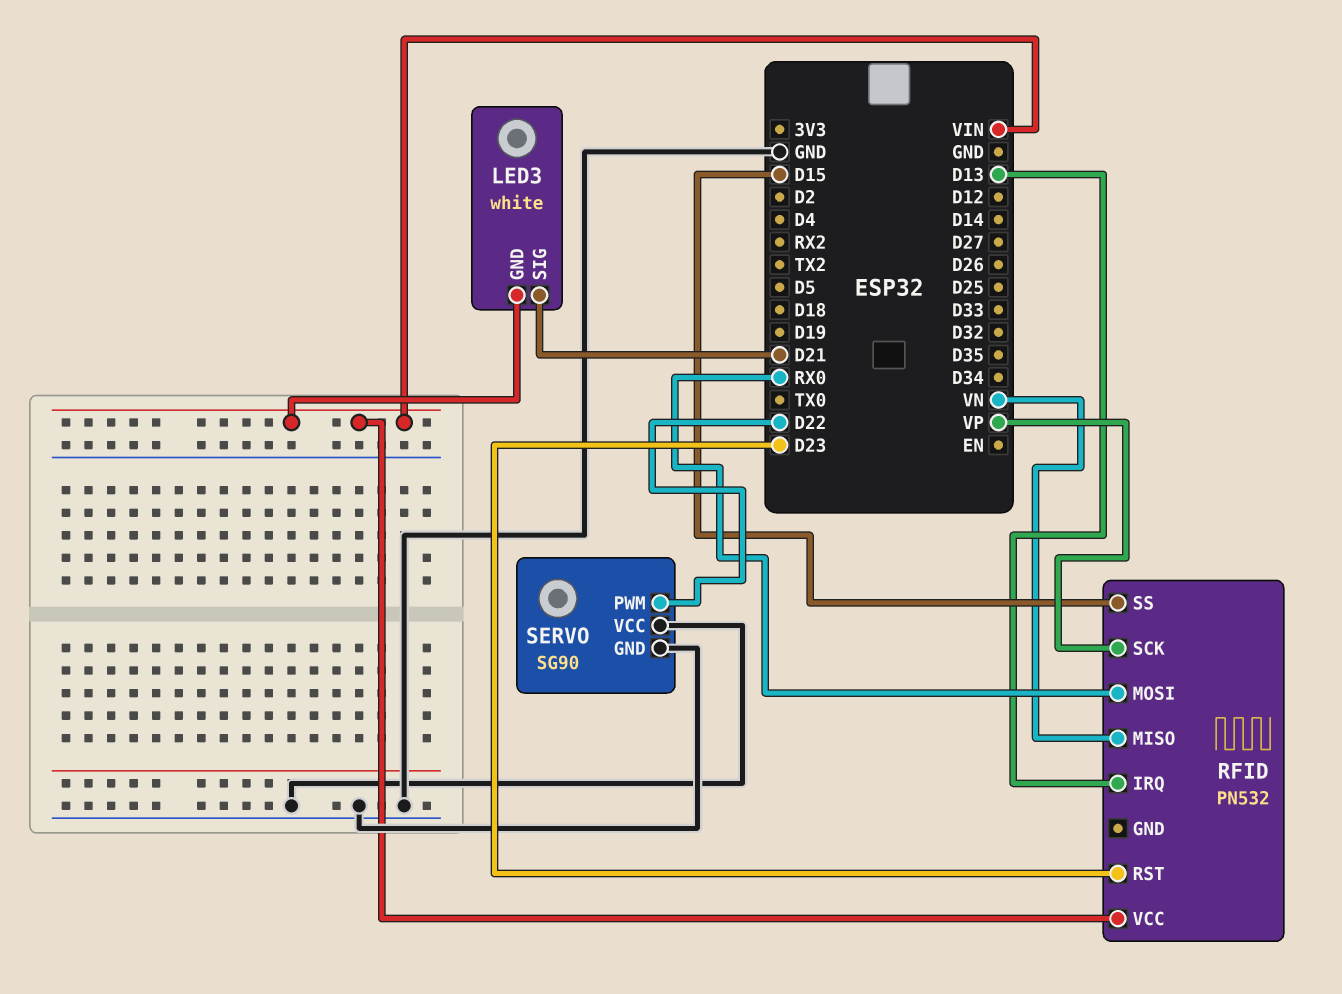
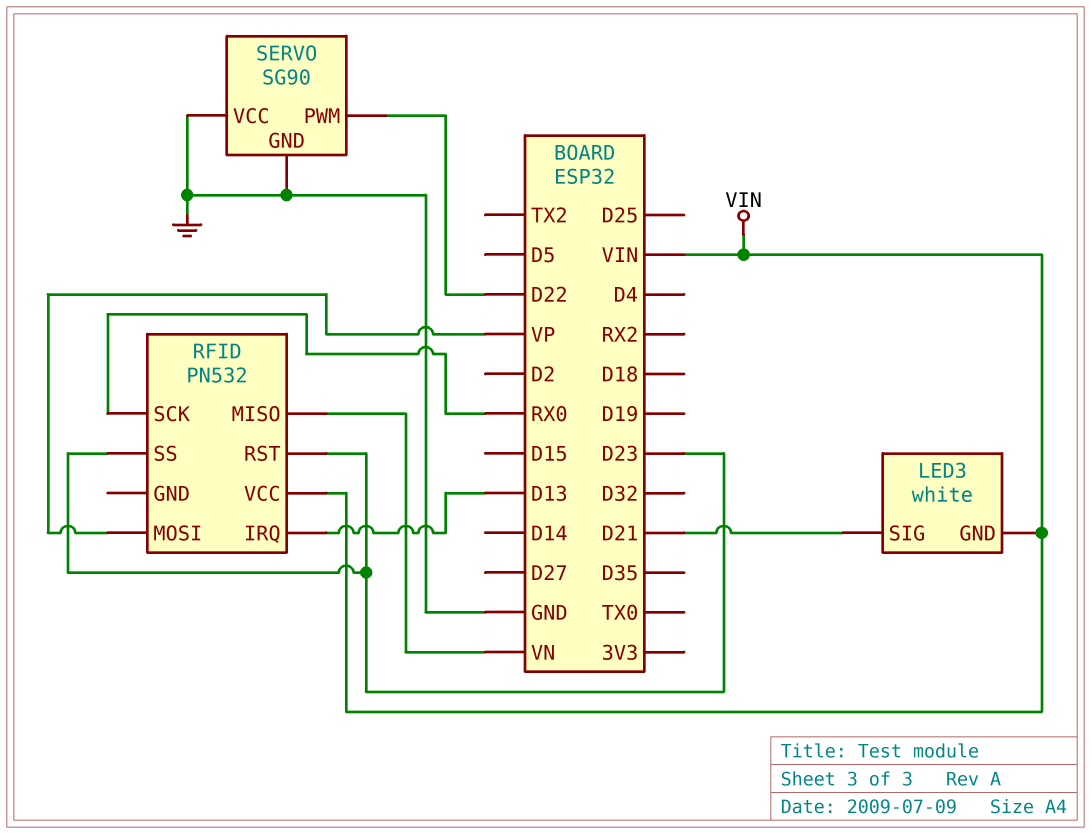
RFID pin MOSI: RX0 -> VP
RFID pin SCK: VP -> RX0
RFID pin SS: D15 -> D23

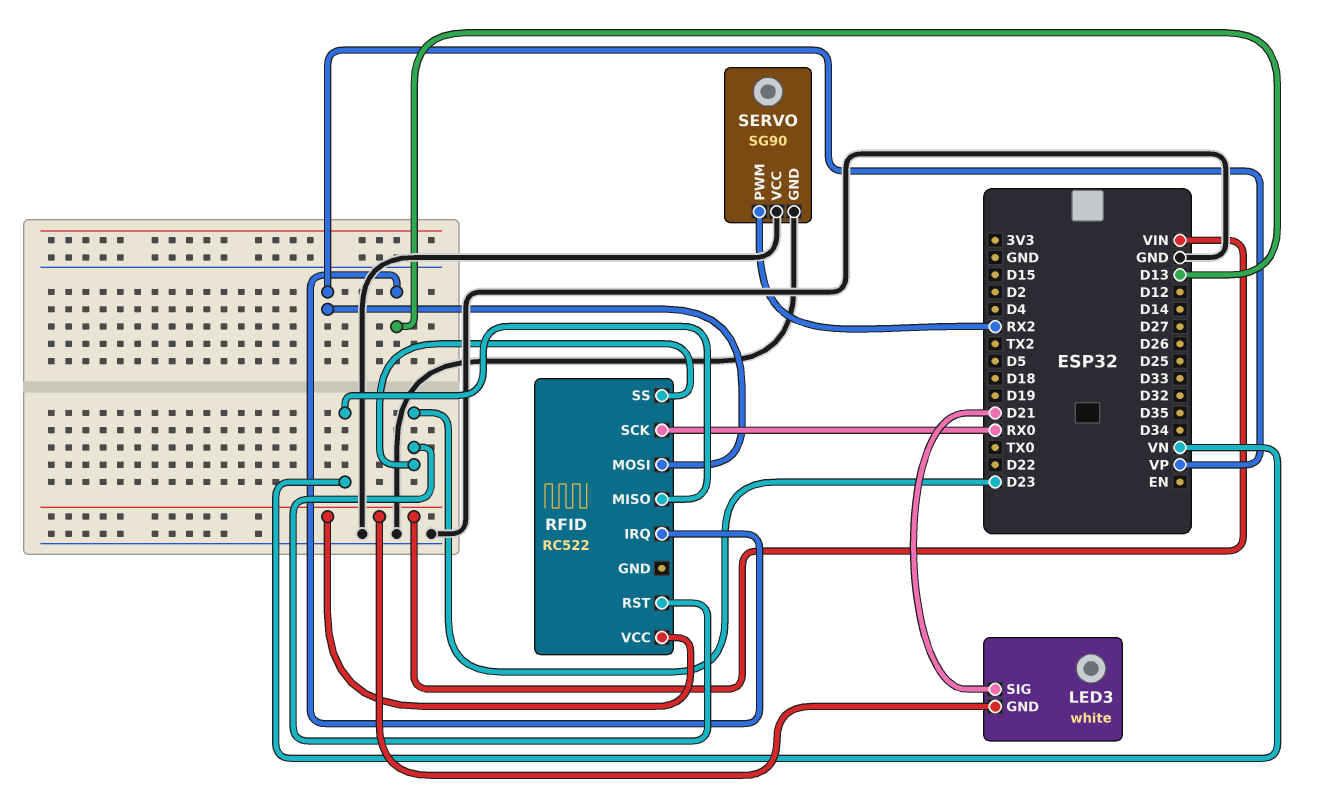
RFID: PN532 -> RC522
SERVO pin PWM: D22 -> RX2

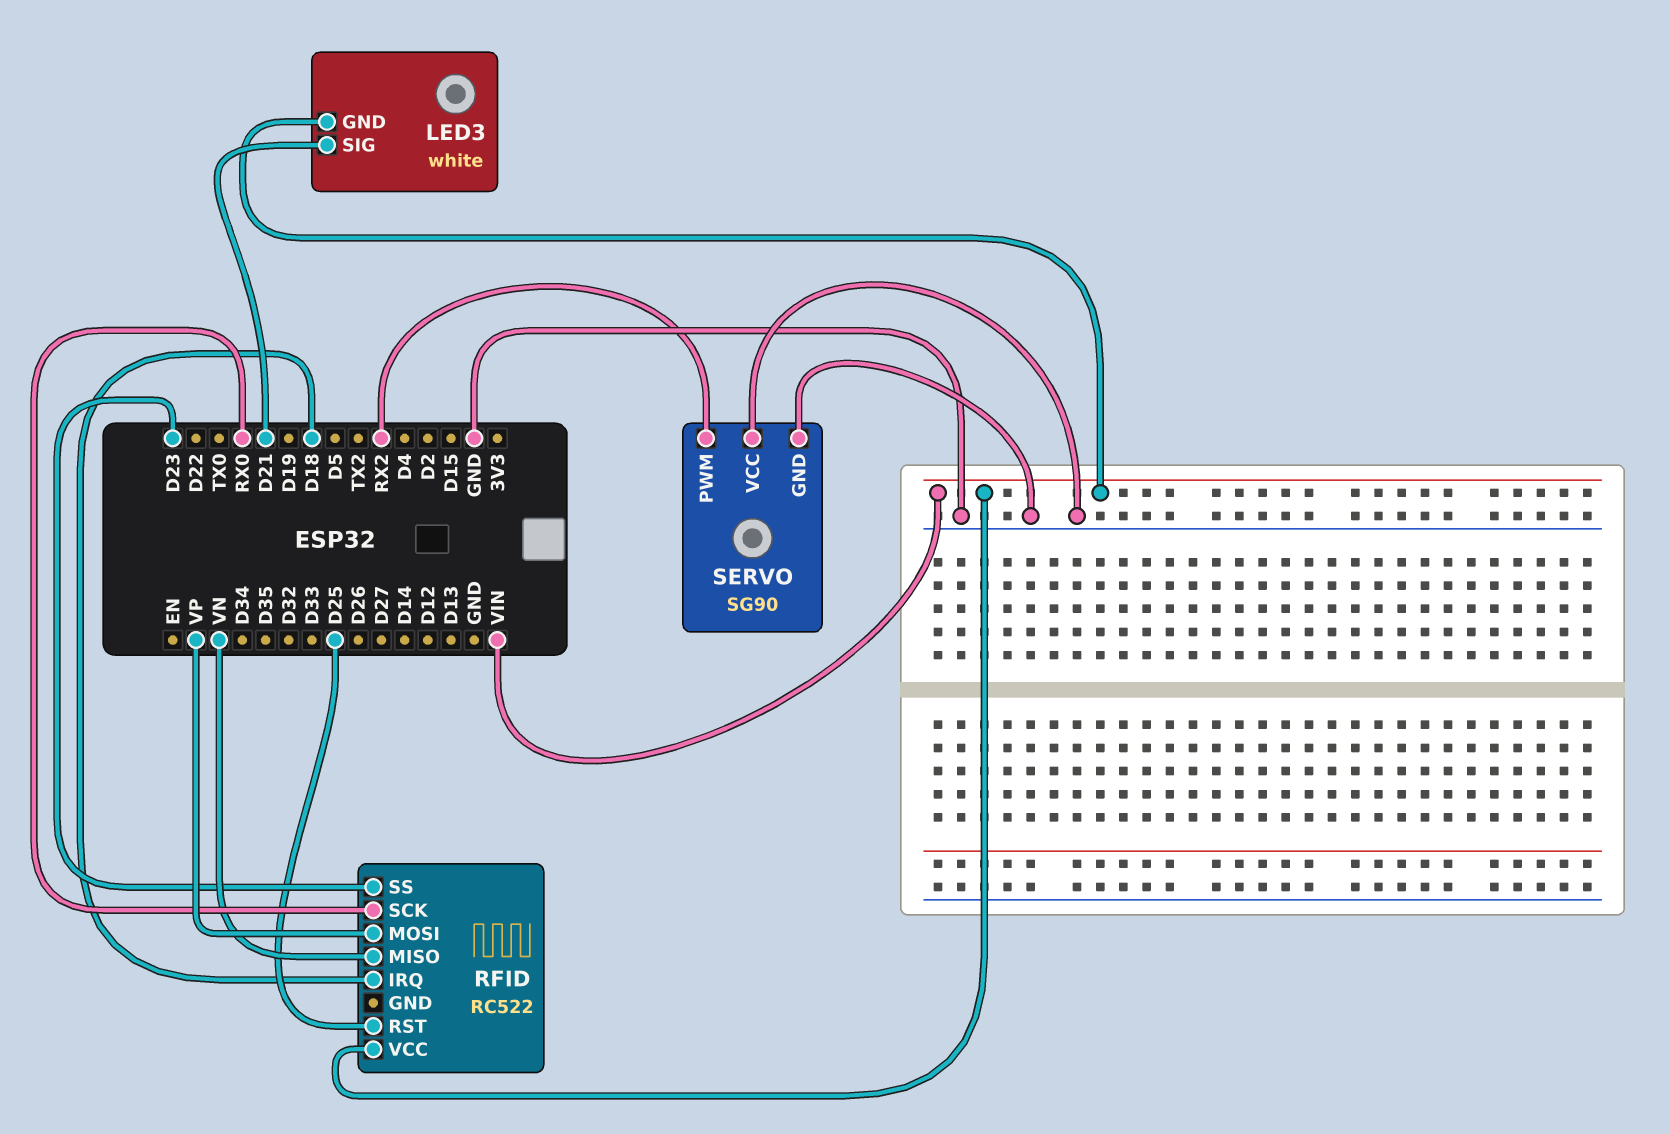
RFID pin IRQ: D13 -> D18
RFID pin RST: D23 -> D25

